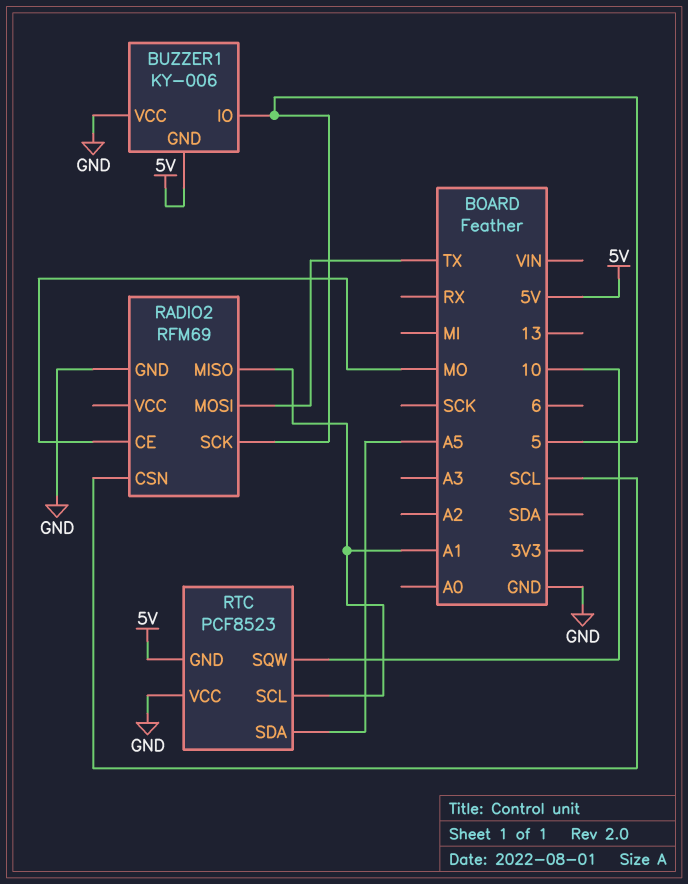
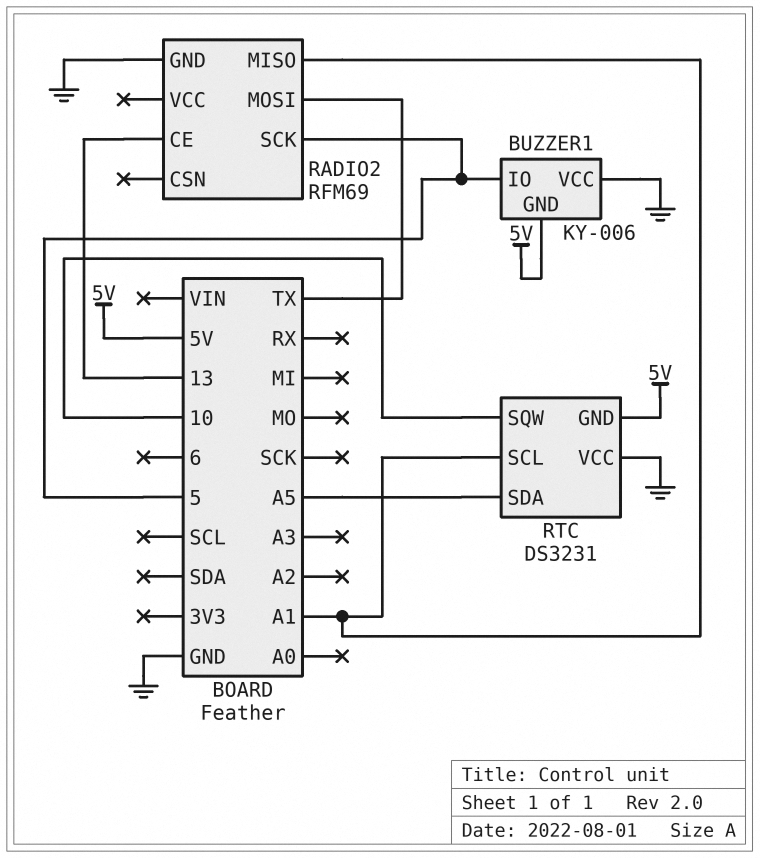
RADIO2 pin CE: MO -> 13
RADIO2 pin CSN: SCL -> none
RTC: PCF8523 -> DS3231

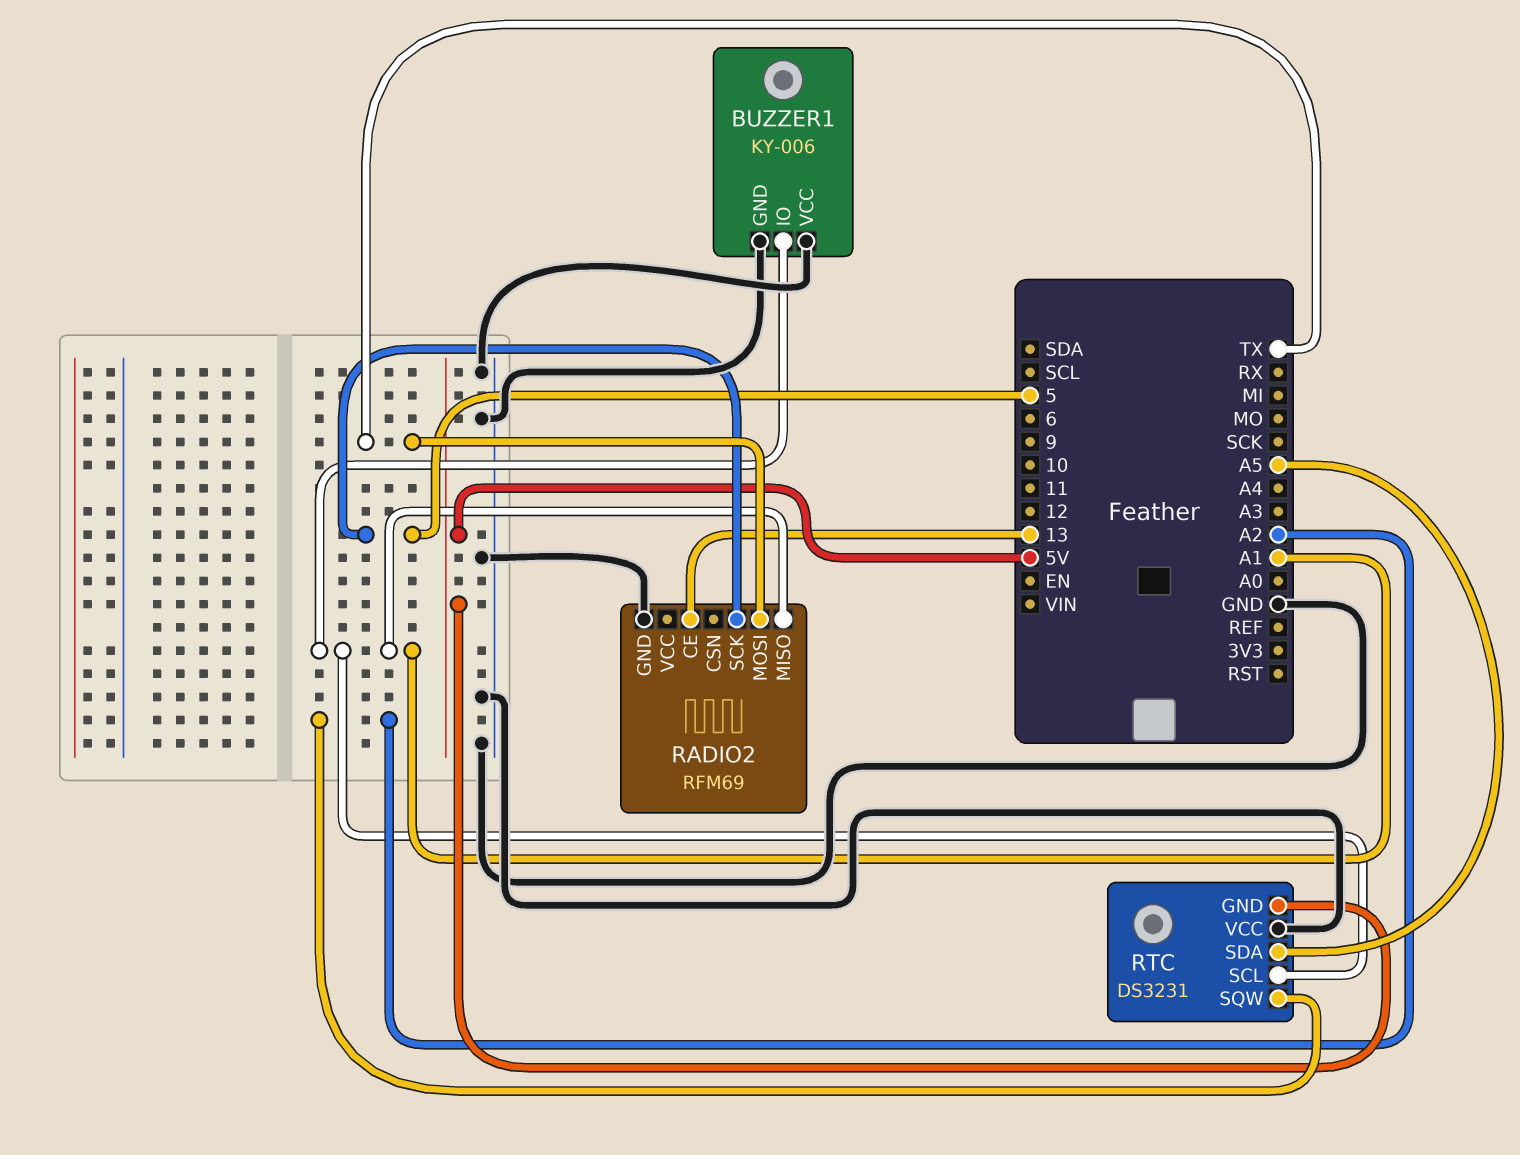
BUZZER1 pin GND: 5V -> GND
BUZZER1 pin IO: 5 -> A1
RTC pin SQW: 10 -> A2

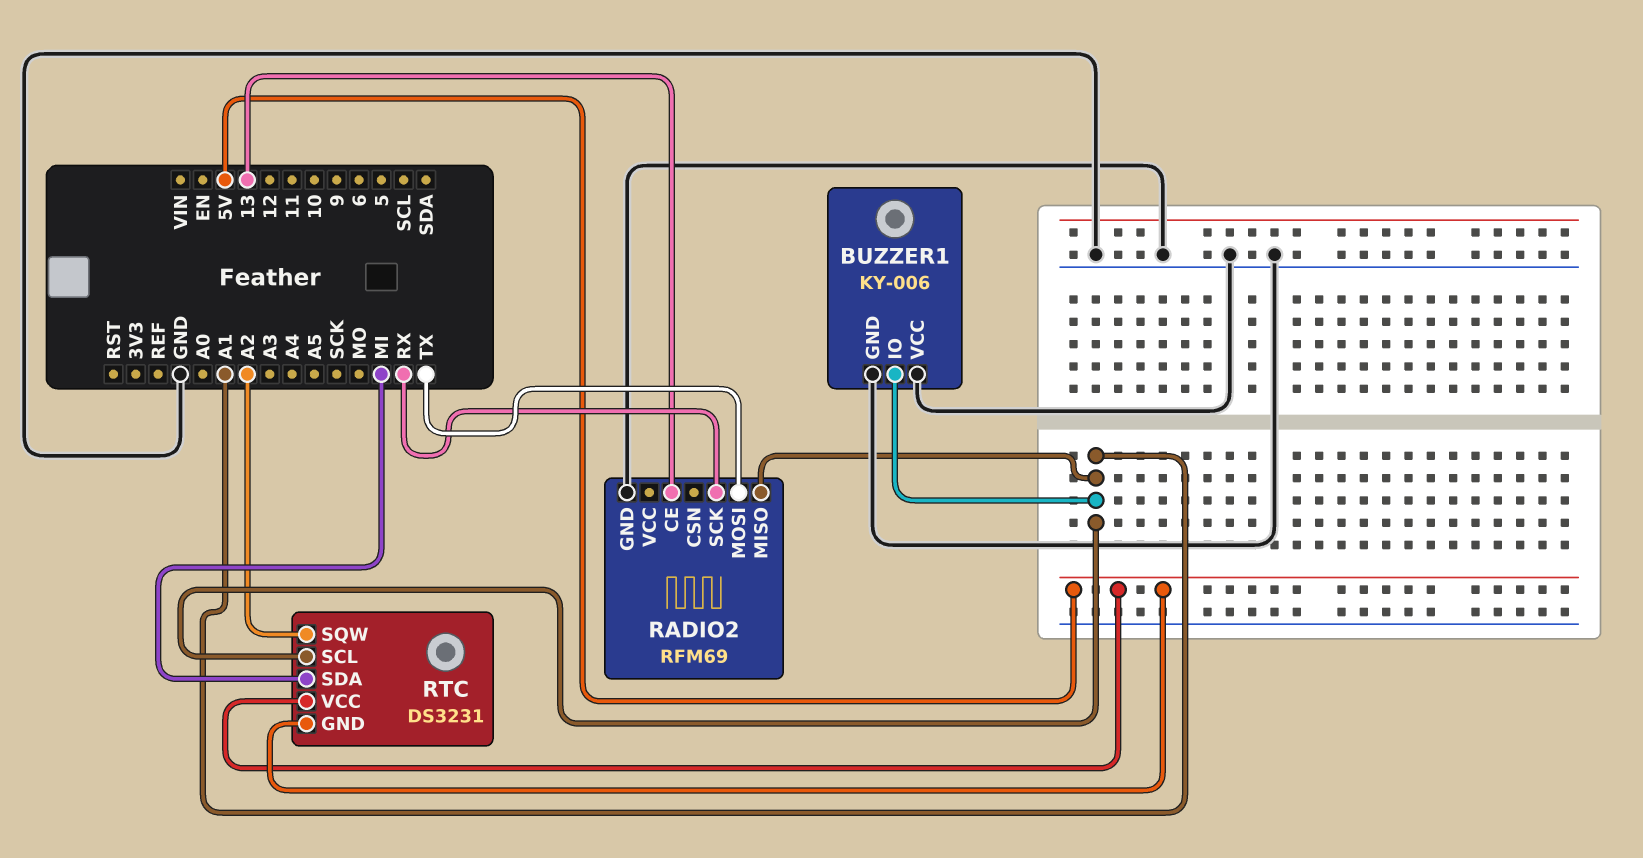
RADIO2 pin SCK: 5 -> RX
RTC pin SDA: A5 -> MI
RTC pin VCC: GND -> 5V

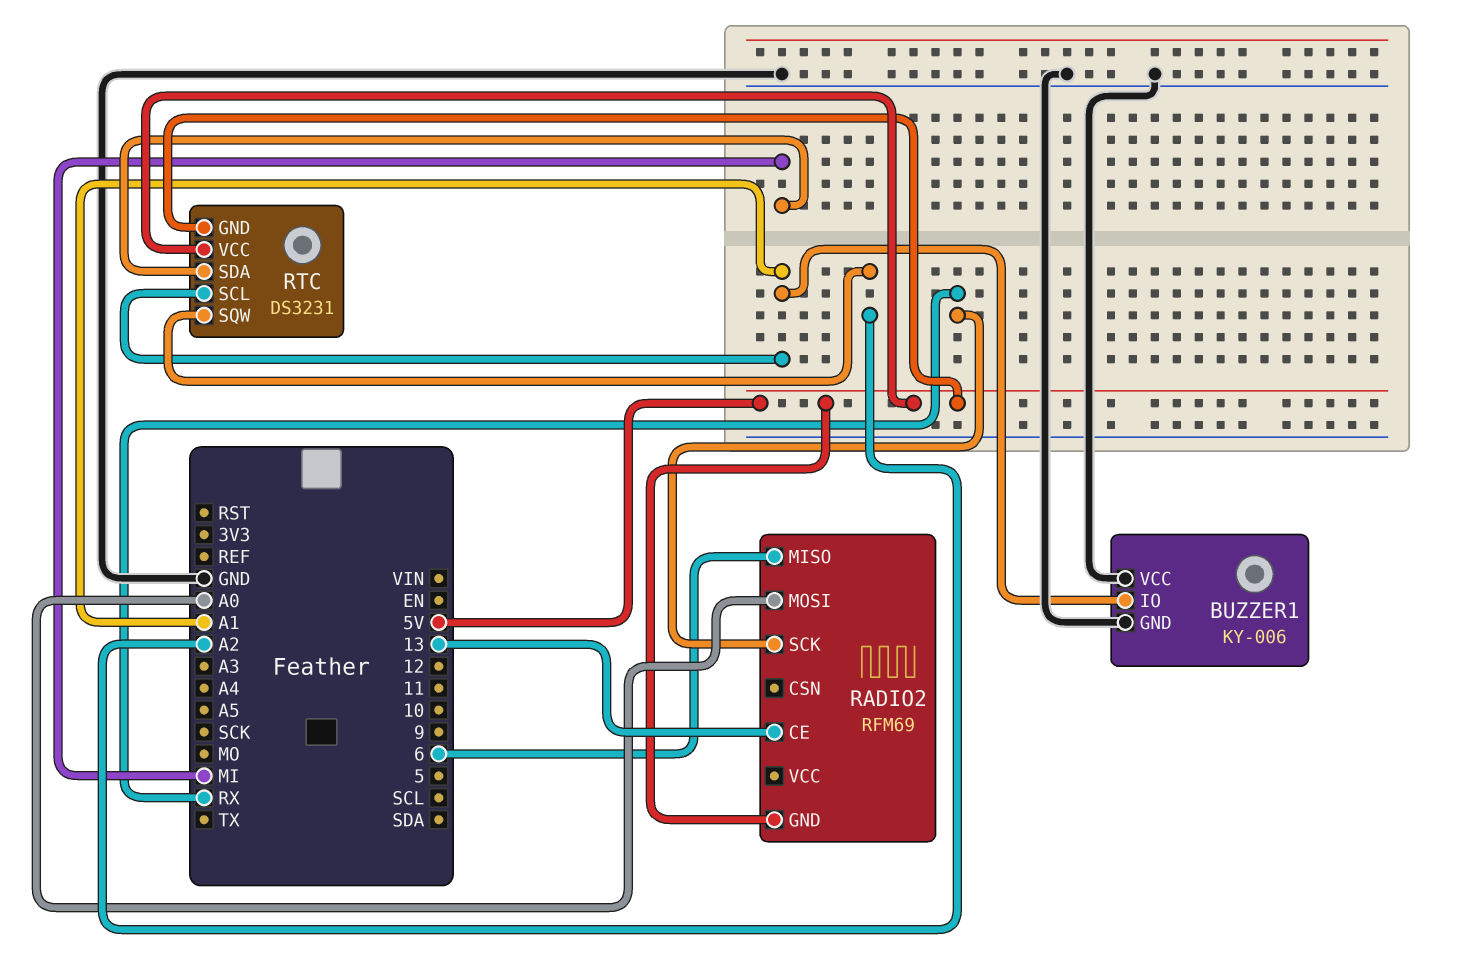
RADIO2 pin GND: GND -> 5V
RADIO2 pin MISO: A1 -> 6
RADIO2 pin MOSI: TX -> A0

